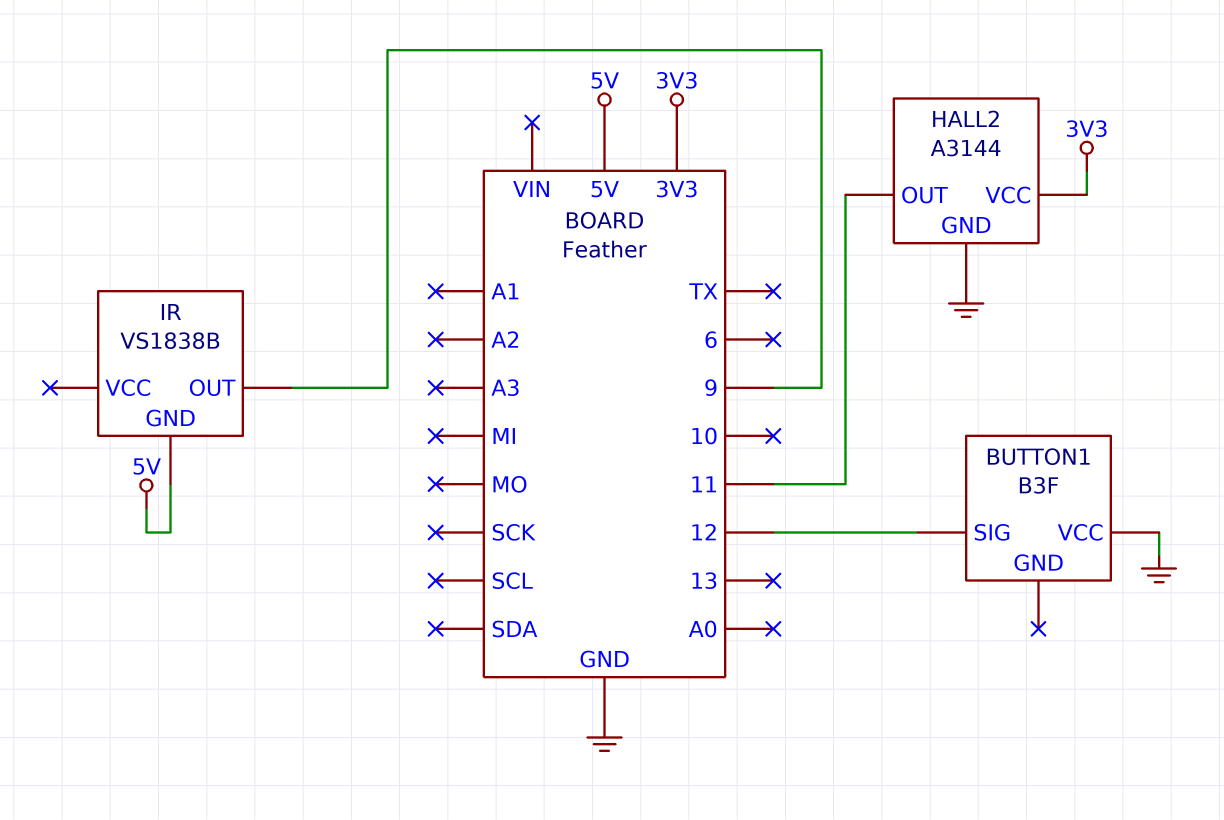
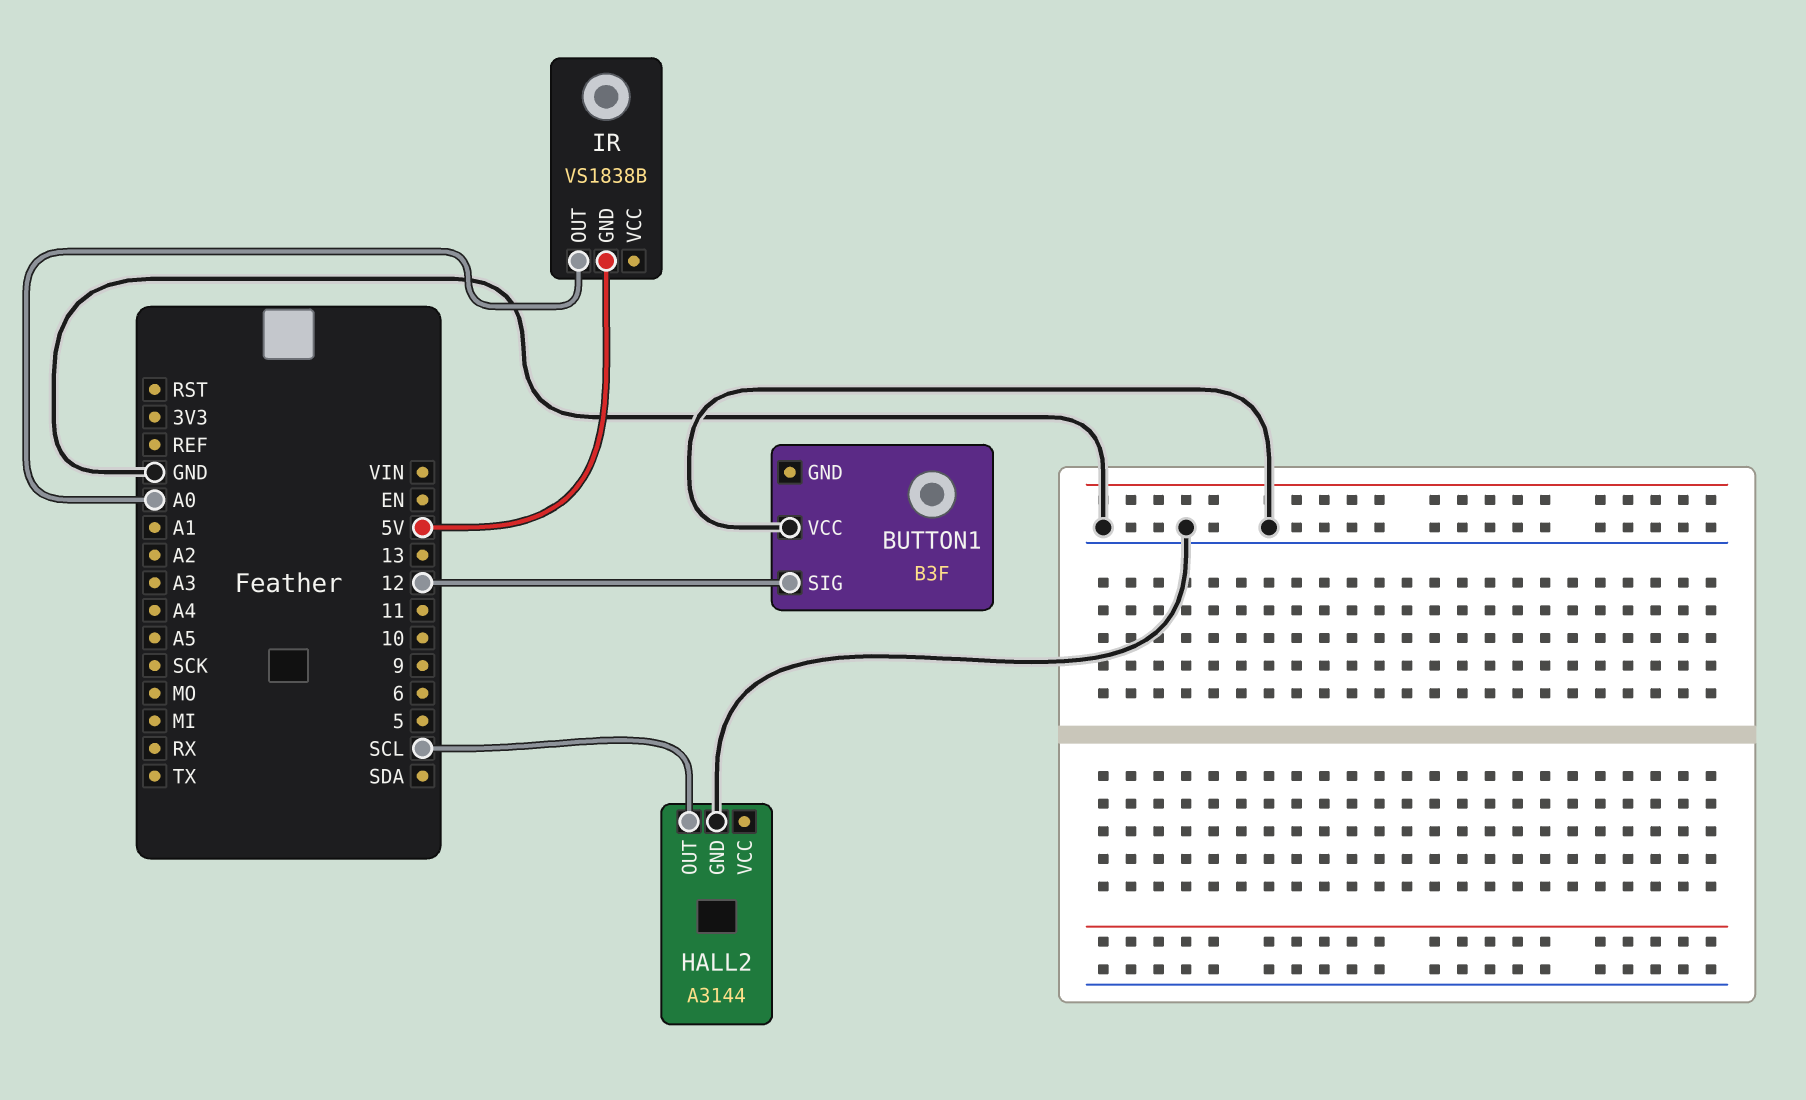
HALL2 pin OUT: 11 -> SCL
HALL2 pin VCC: 3V3 -> none
IR pin OUT: 9 -> A0

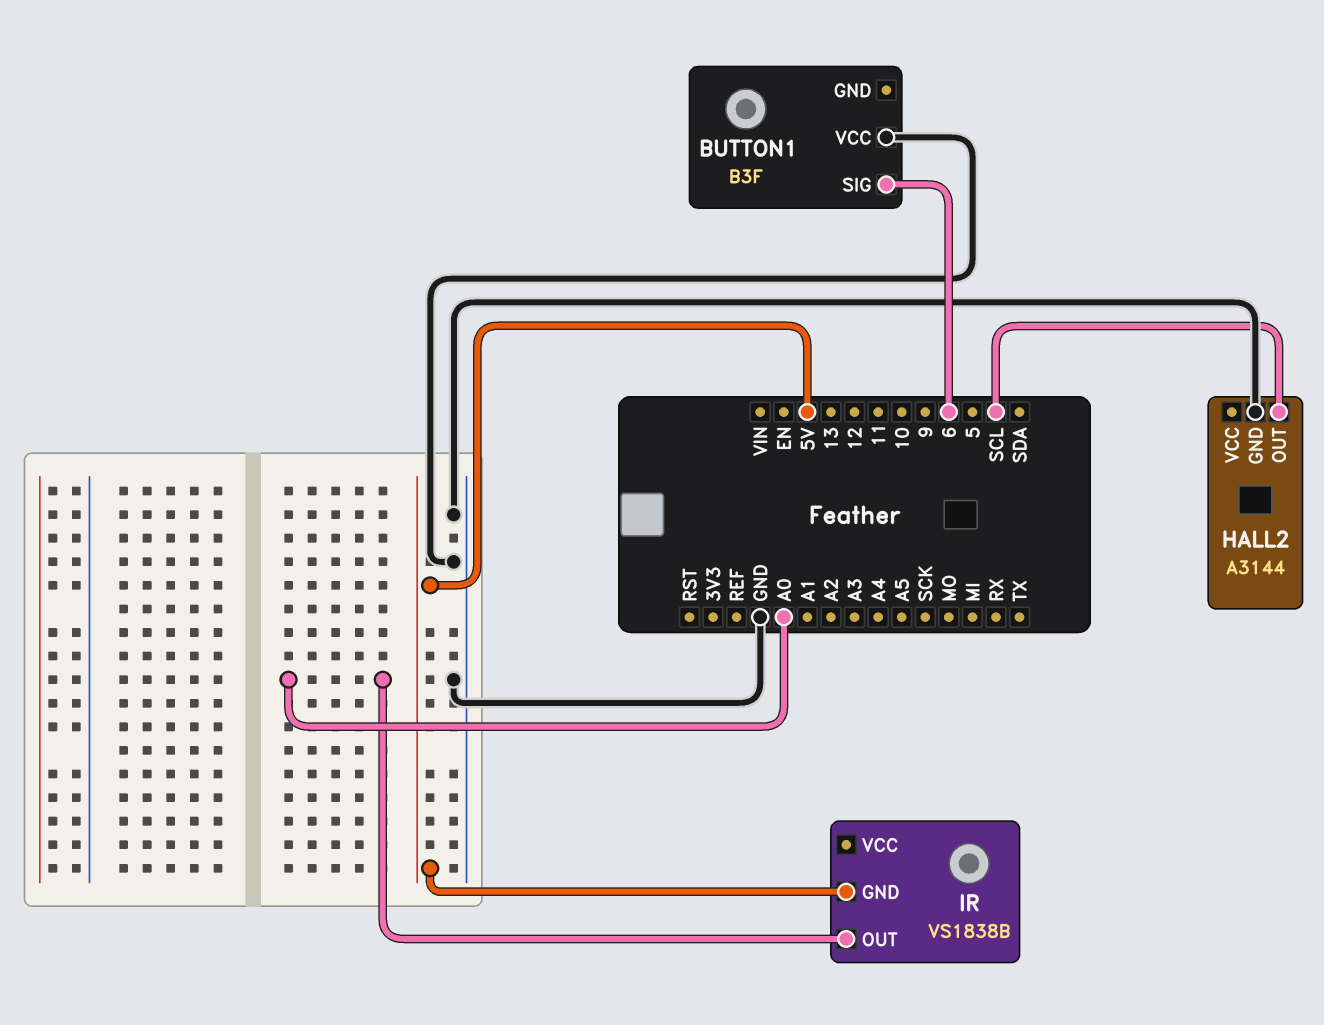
BUTTON1 pin SIG: 12 -> 6

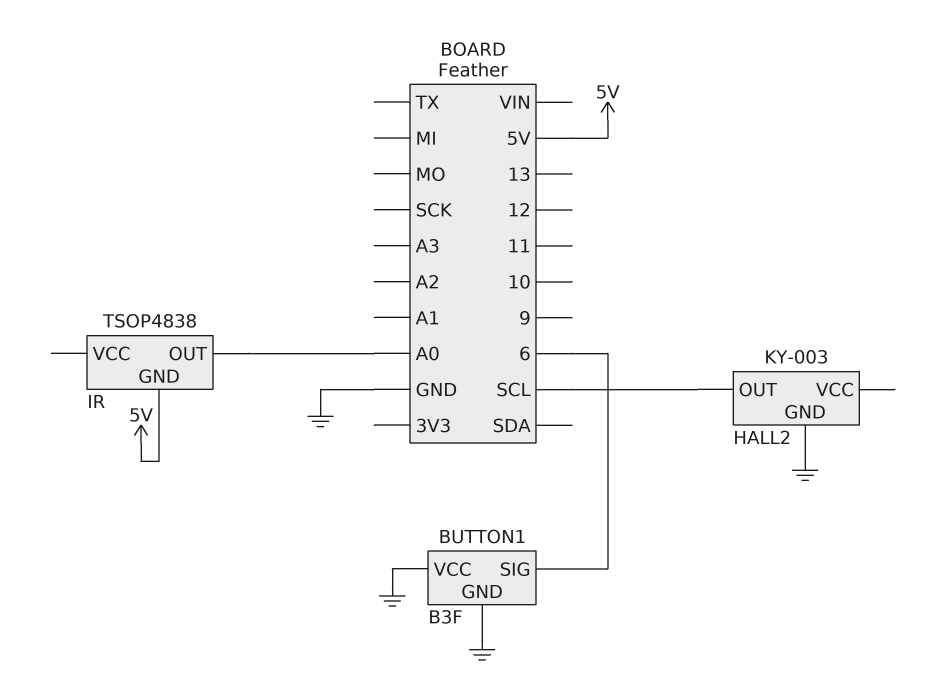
BUTTON1 pin GND: none -> GND
HALL2: A3144 -> KY-003
IR: VS1838B -> TSOP4838

